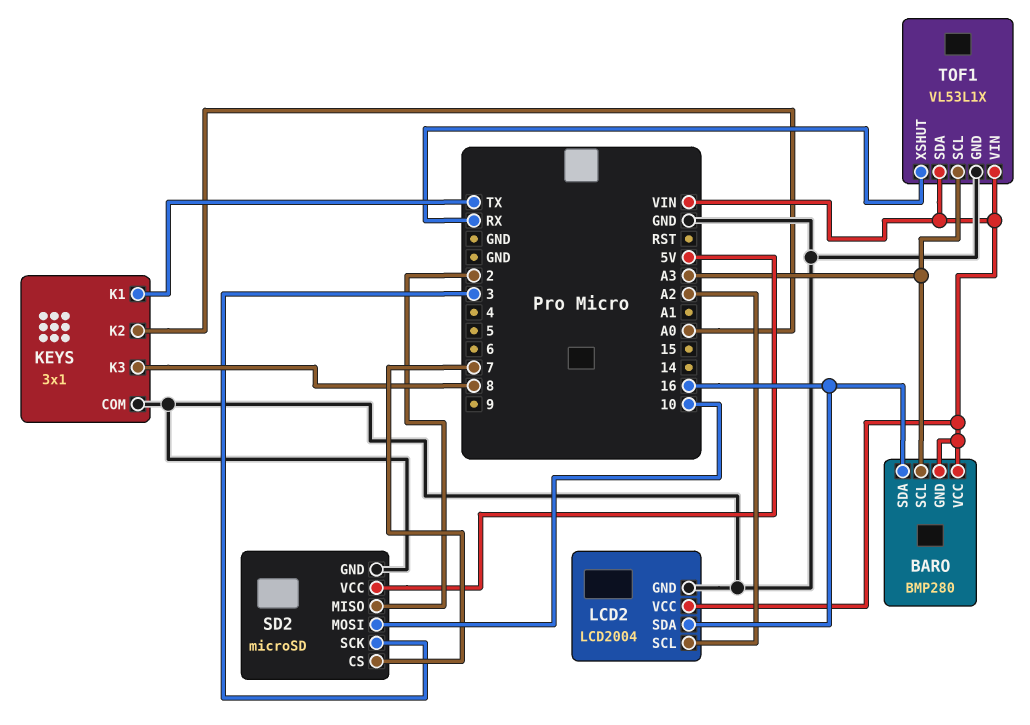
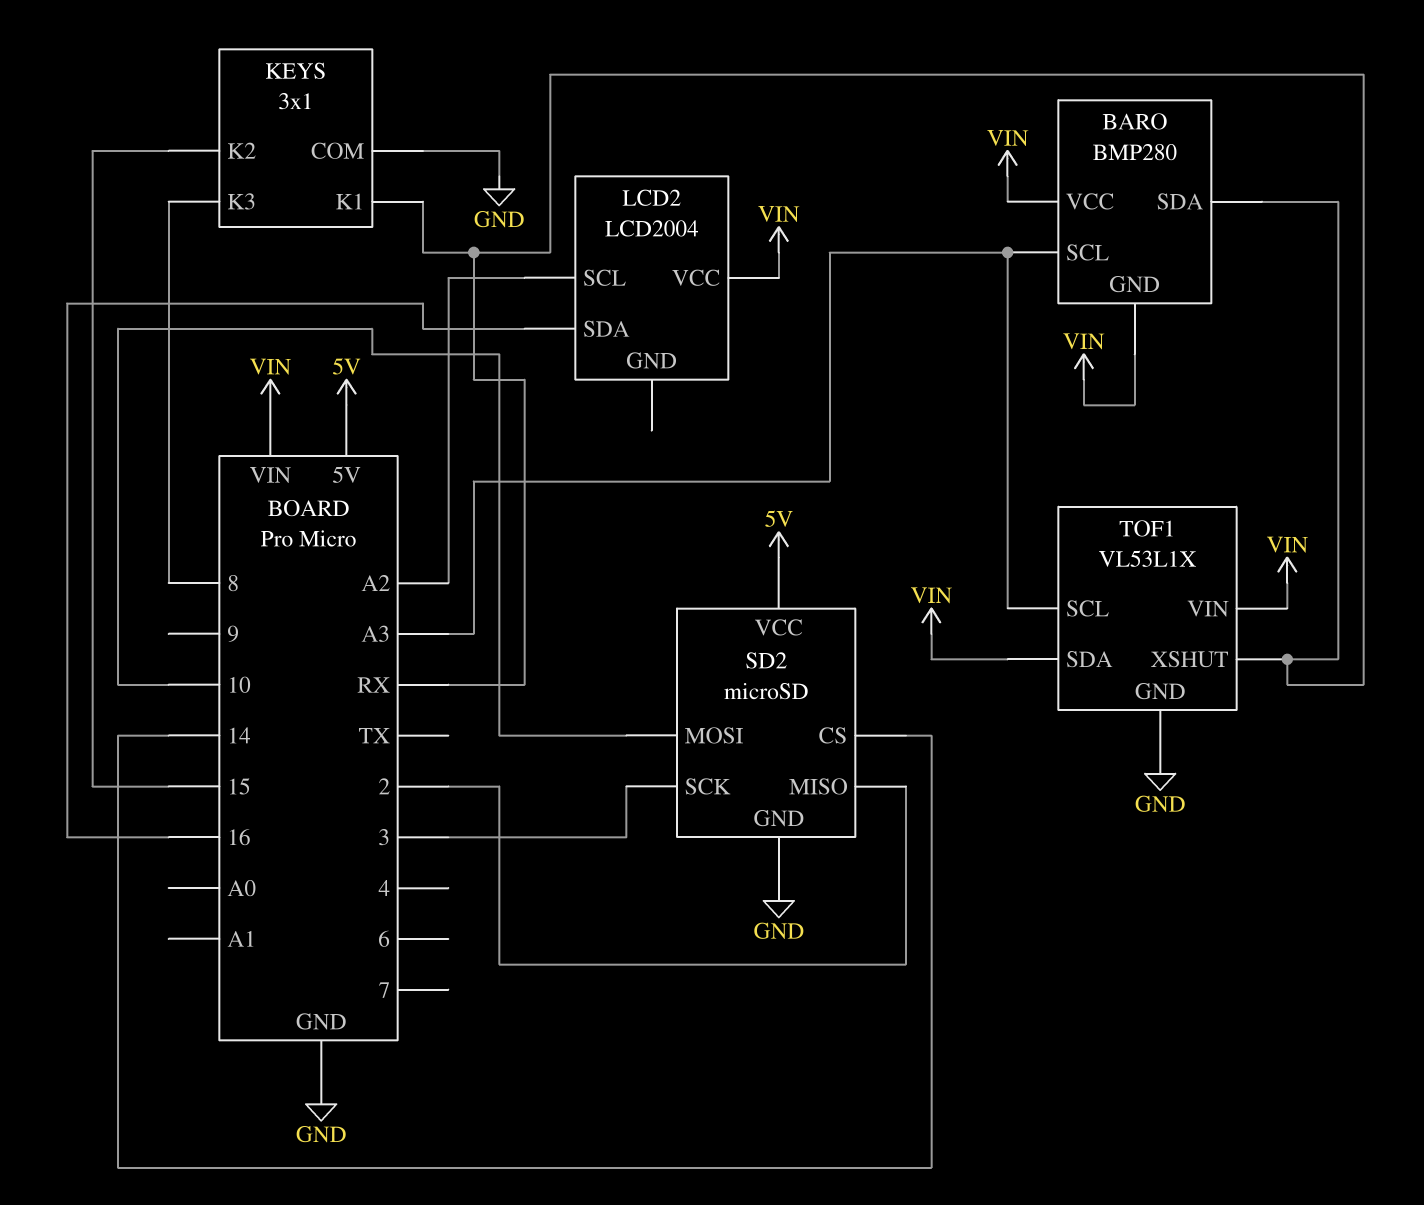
BARO pin SDA: 16 -> RX
KEYS pin K1: TX -> RX
KEYS pin K2: A0 -> 15
LCD2 pin GND: GND -> none
SD2 pin CS: 7 -> 14

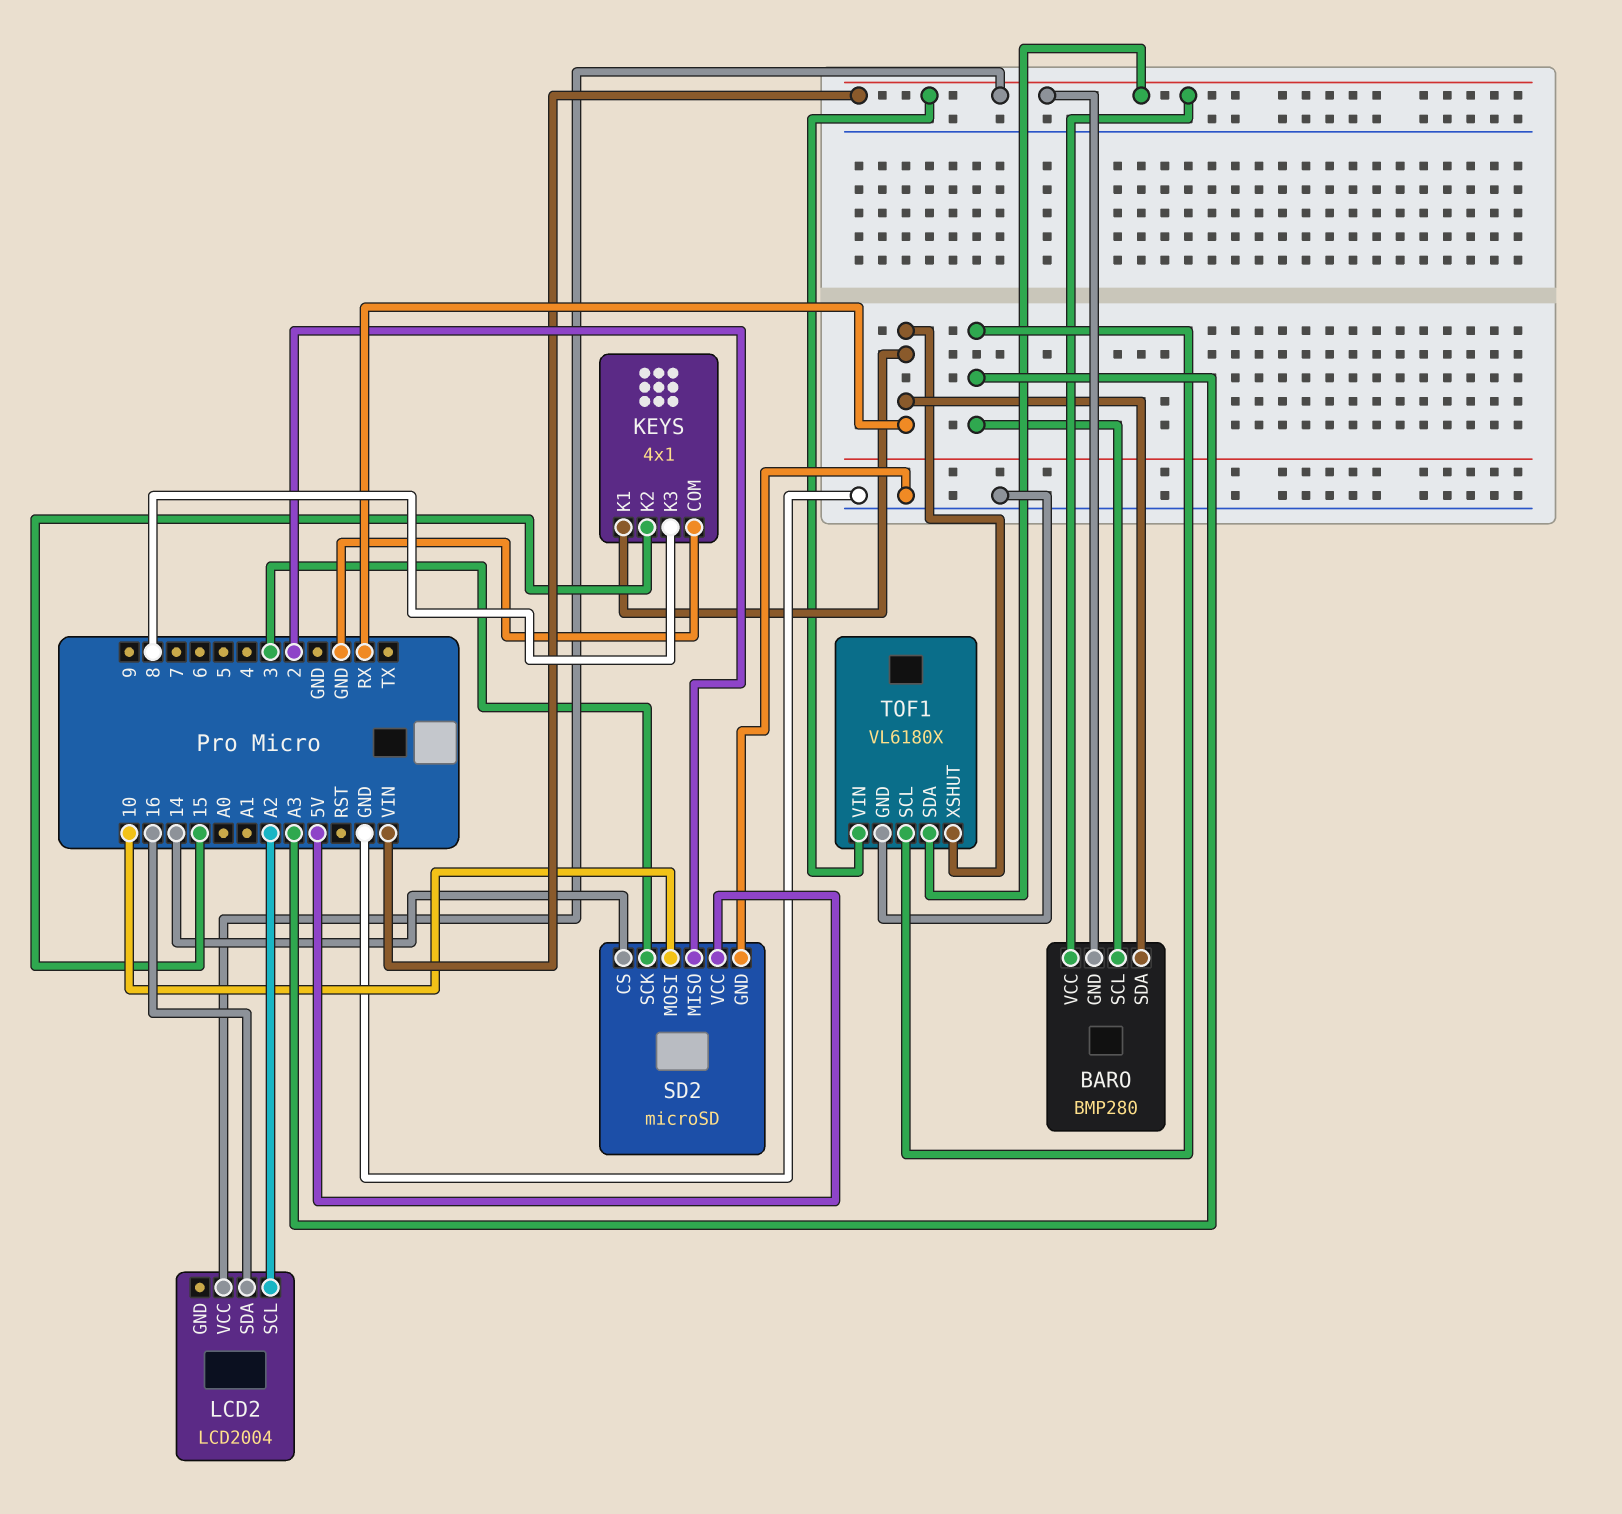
KEYS: 3x1 -> 4x1
TOF1: VL53L1X -> VL6180X

